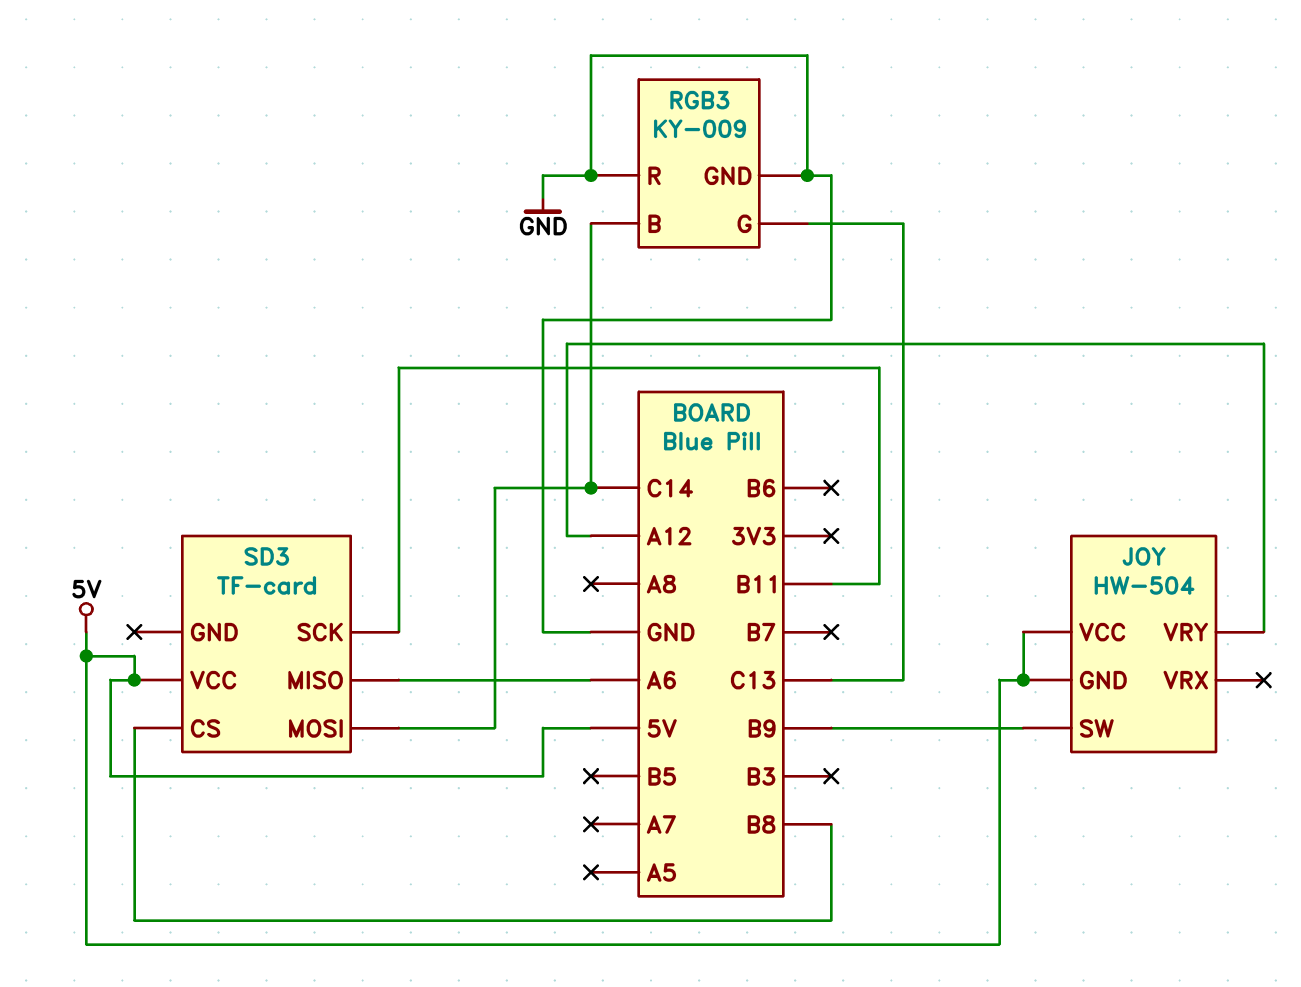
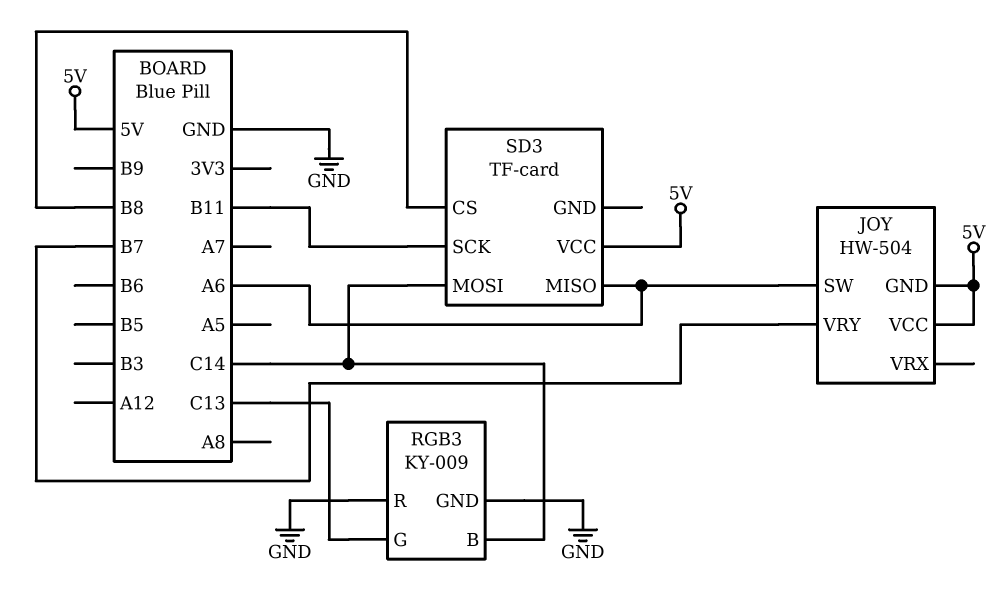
JOY pin SW: B9 -> A6
JOY pin VRY: A12 -> B7

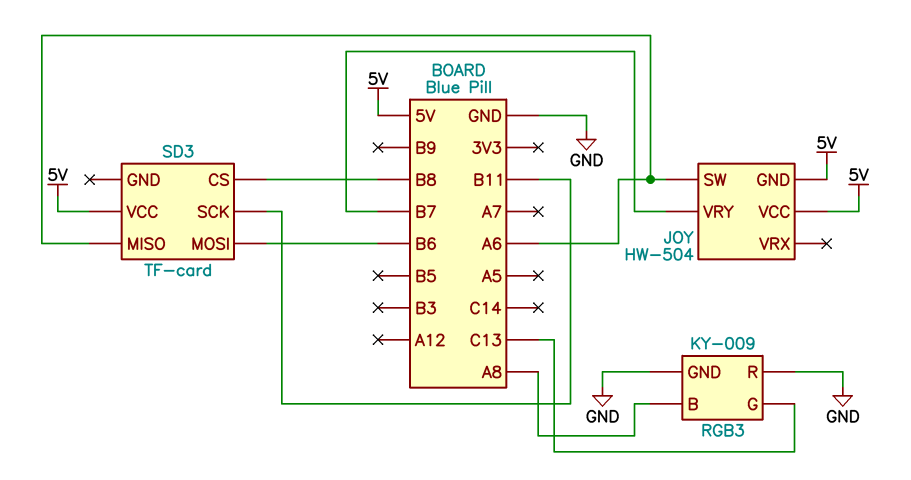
RGB3 pin B: C14 -> A8
SD3 pin MOSI: C14 -> B6

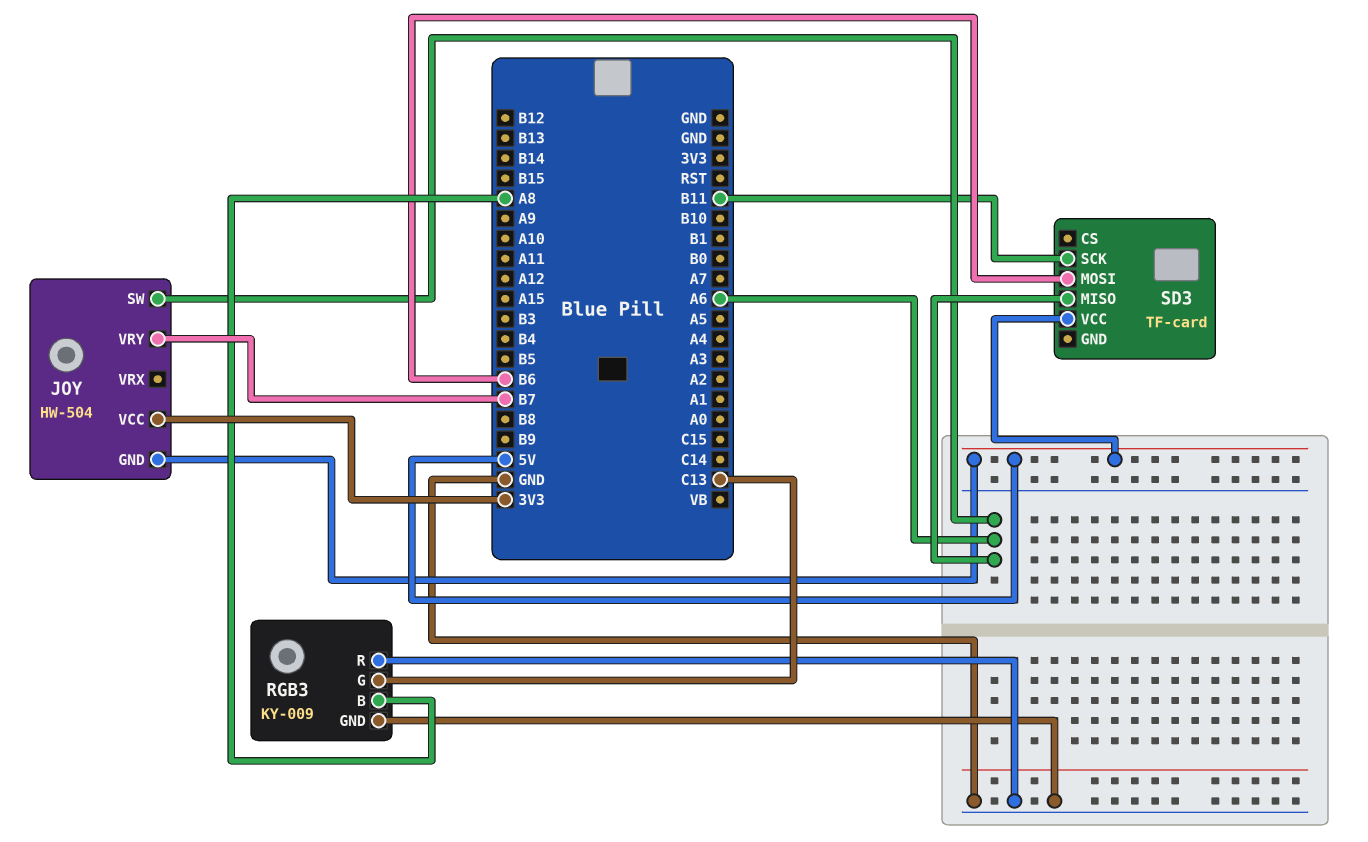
JOY pin VCC: 5V -> 3V3
SD3 pin CS: B8 -> none

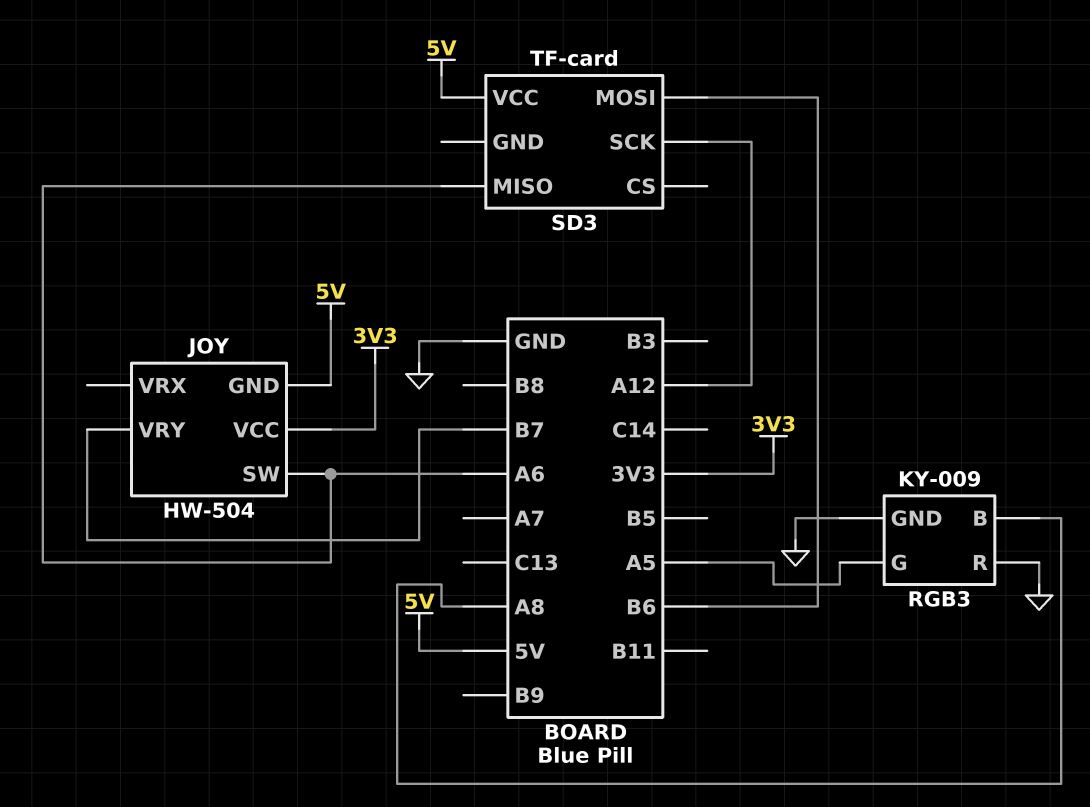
RGB3 pin G: C13 -> A5
SD3 pin SCK: B11 -> A12

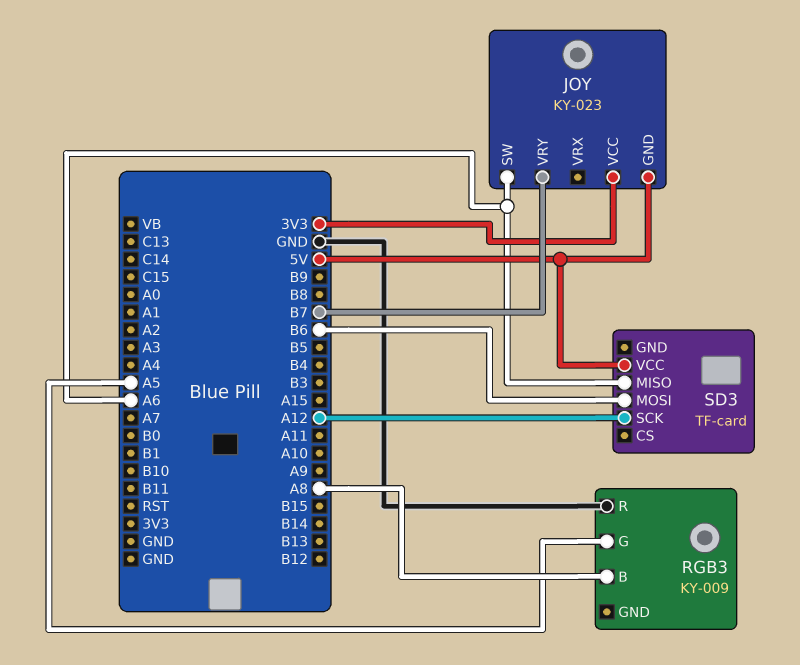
JOY: HW-504 -> KY-023
RGB3 pin GND: GND -> none

